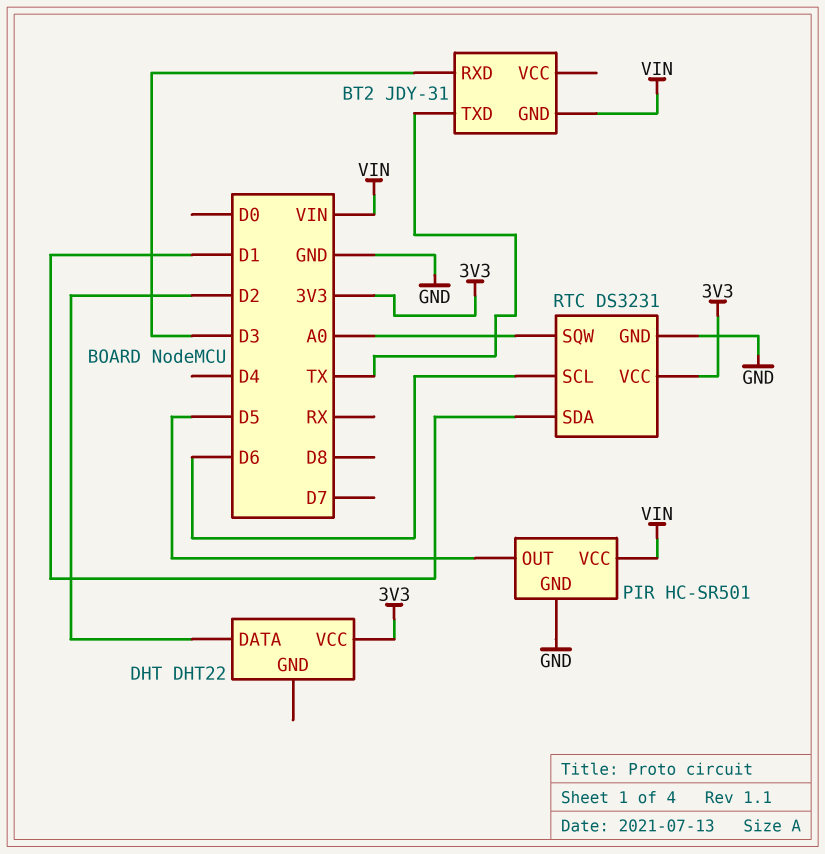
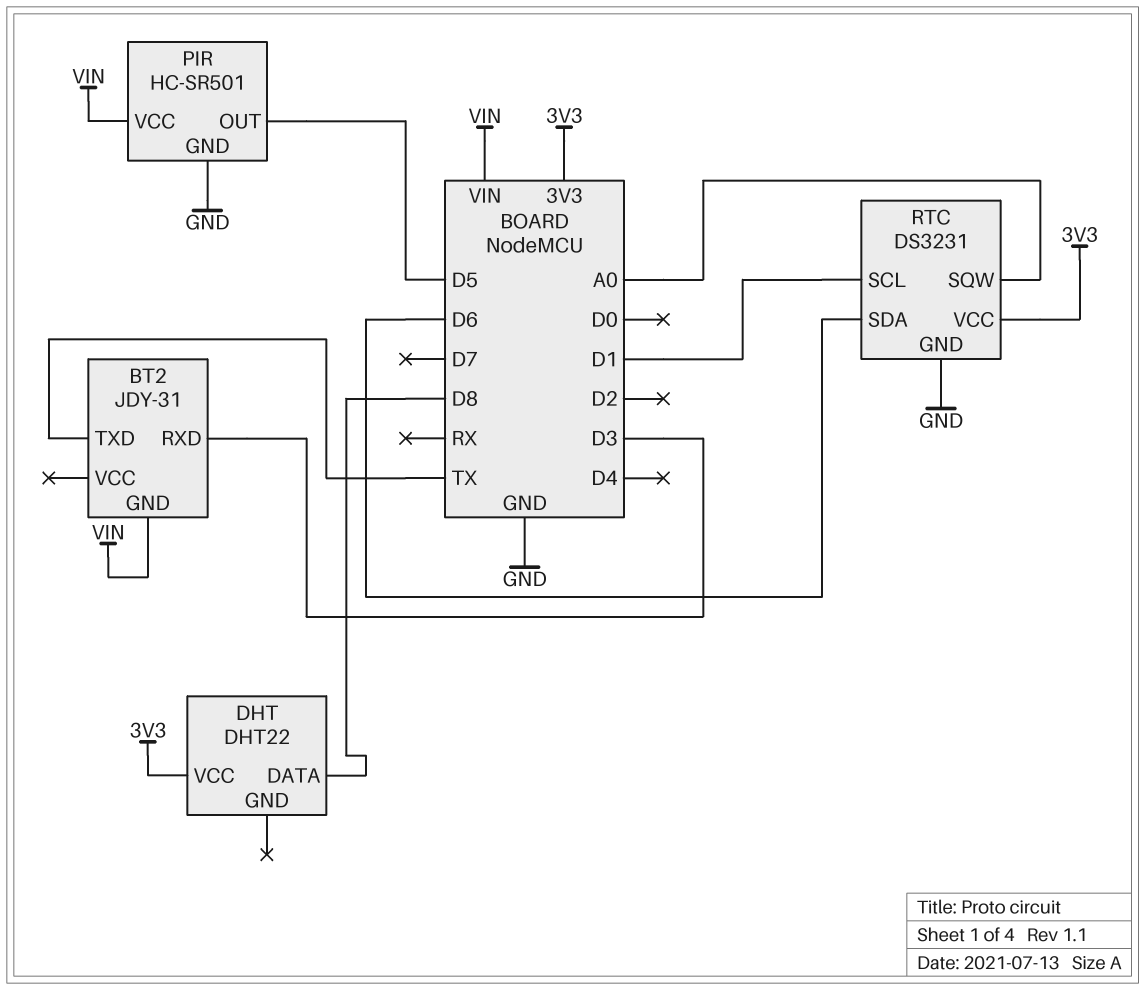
DHT pin DATA: D2 -> D8
RTC pin SCL: D6 -> D1
RTC pin SDA: D1 -> D6

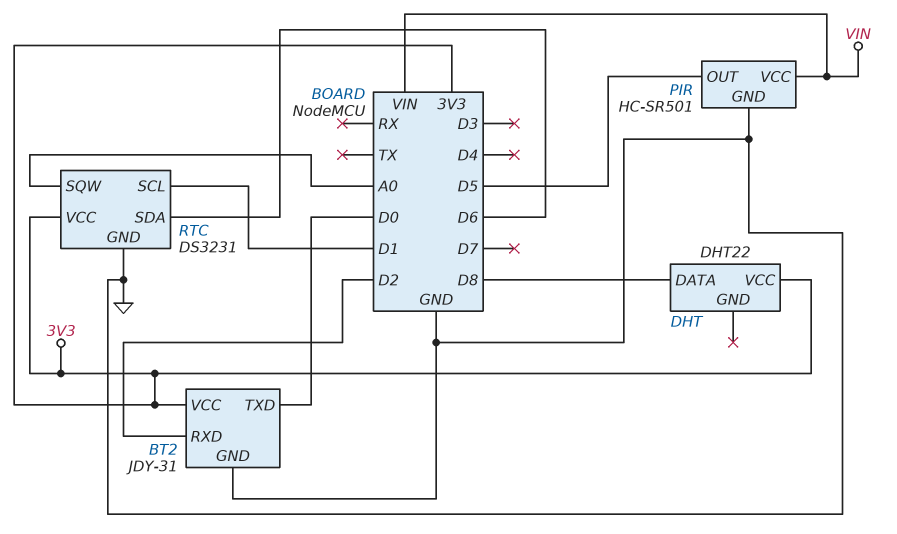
BT2 pin GND: VIN -> GND
BT2 pin RXD: D3 -> D2
BT2 pin TXD: TX -> D0
BT2 pin VCC: none -> 3V3

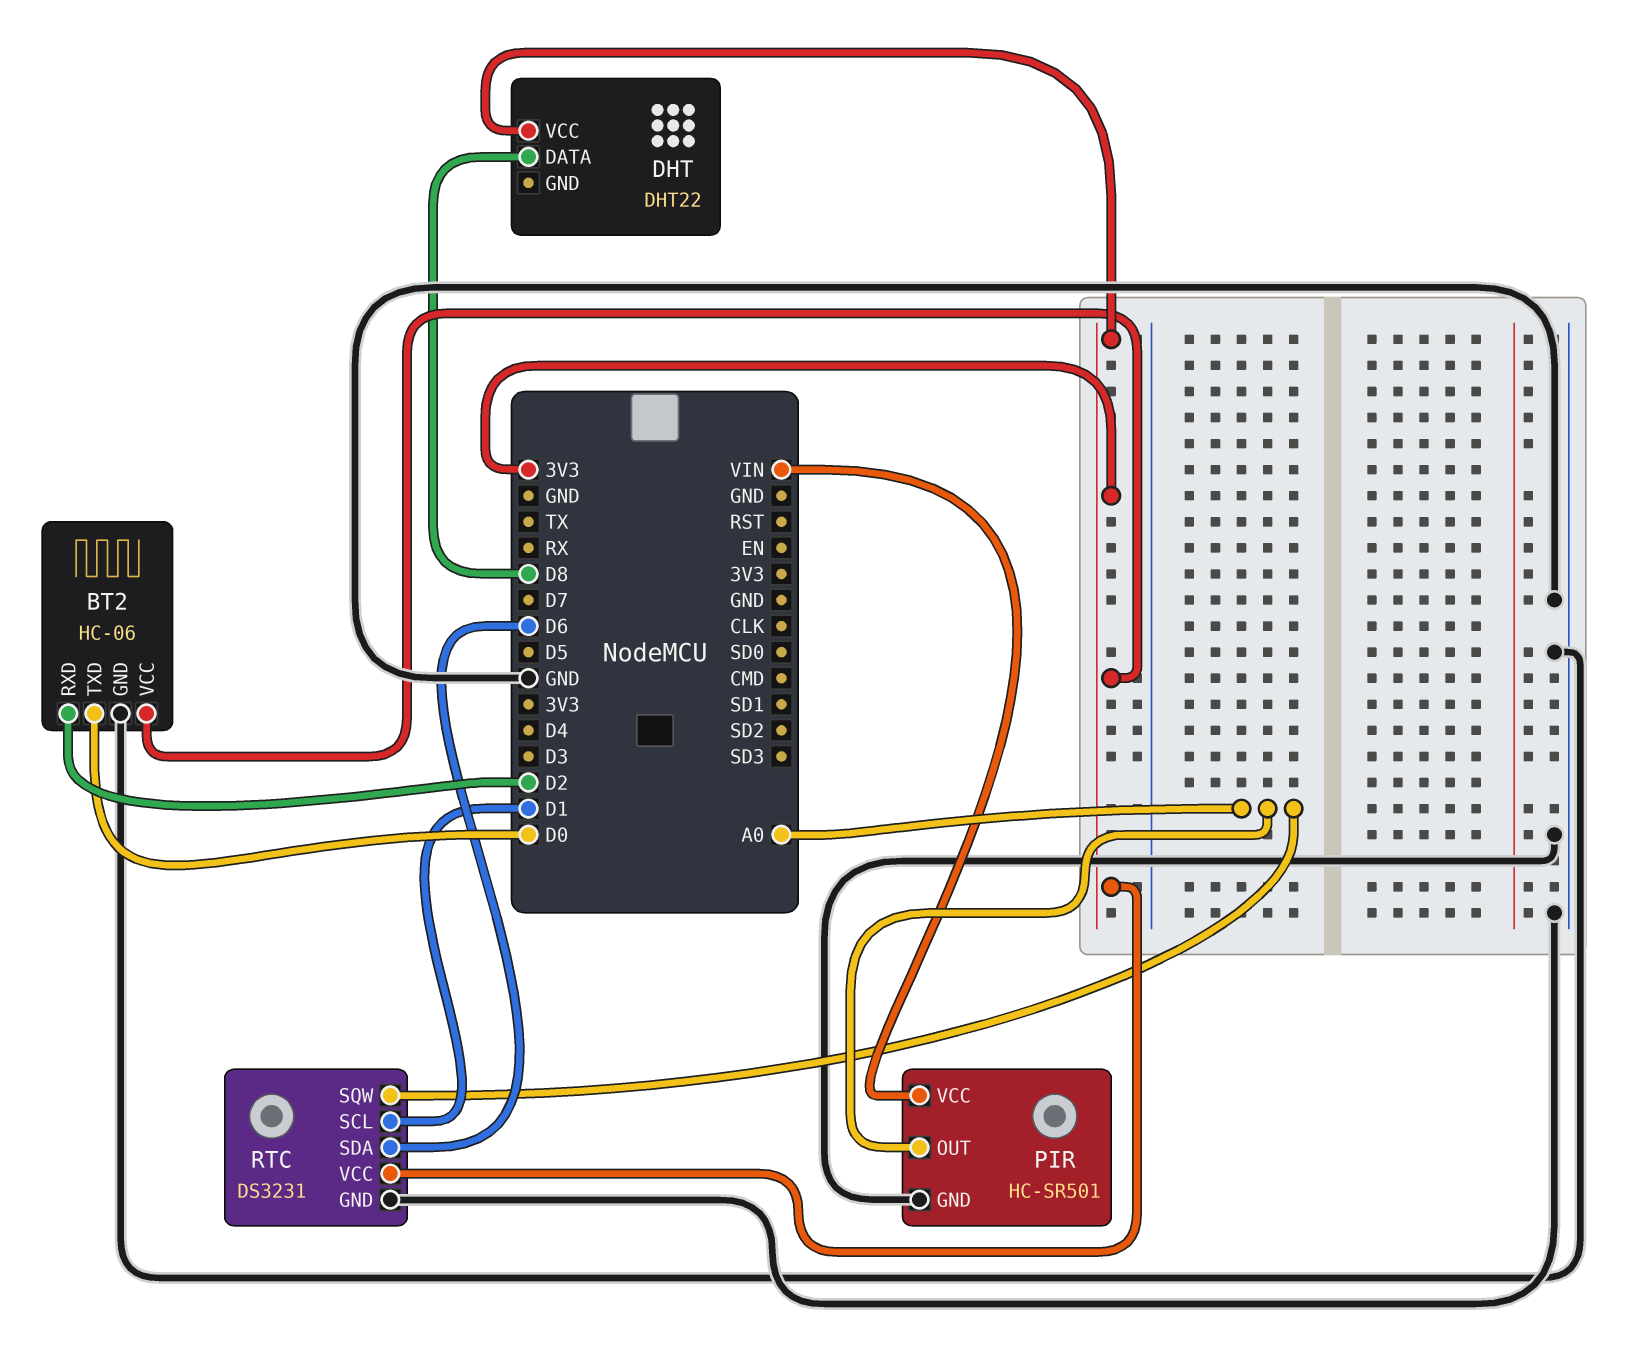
BT2: JDY-31 -> HC-06
PIR pin OUT: D5 -> A0

